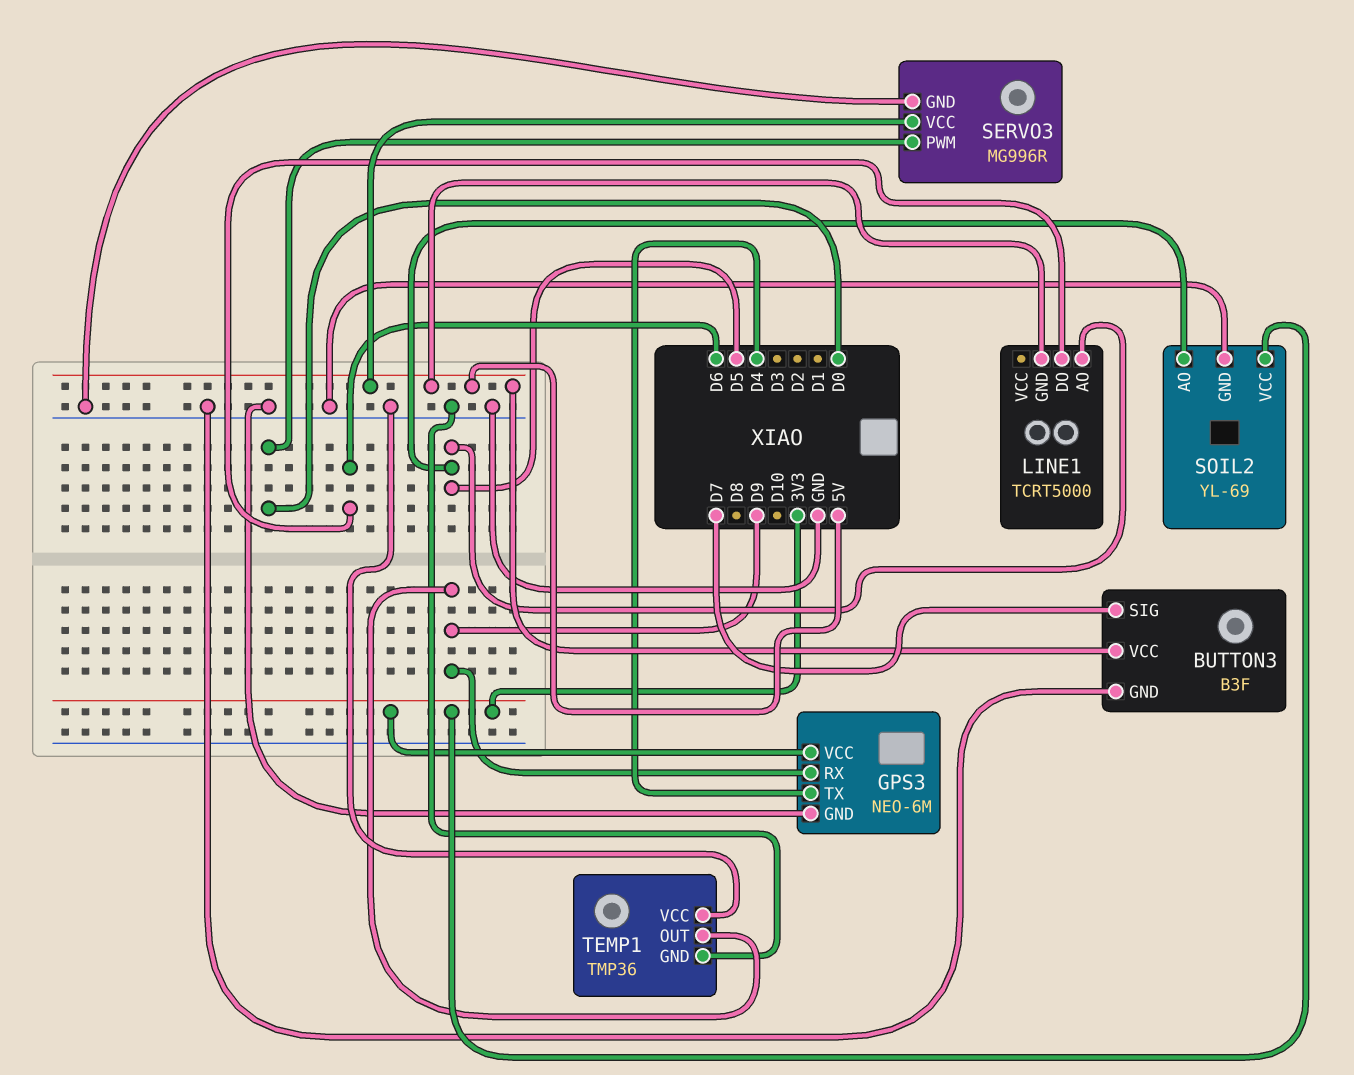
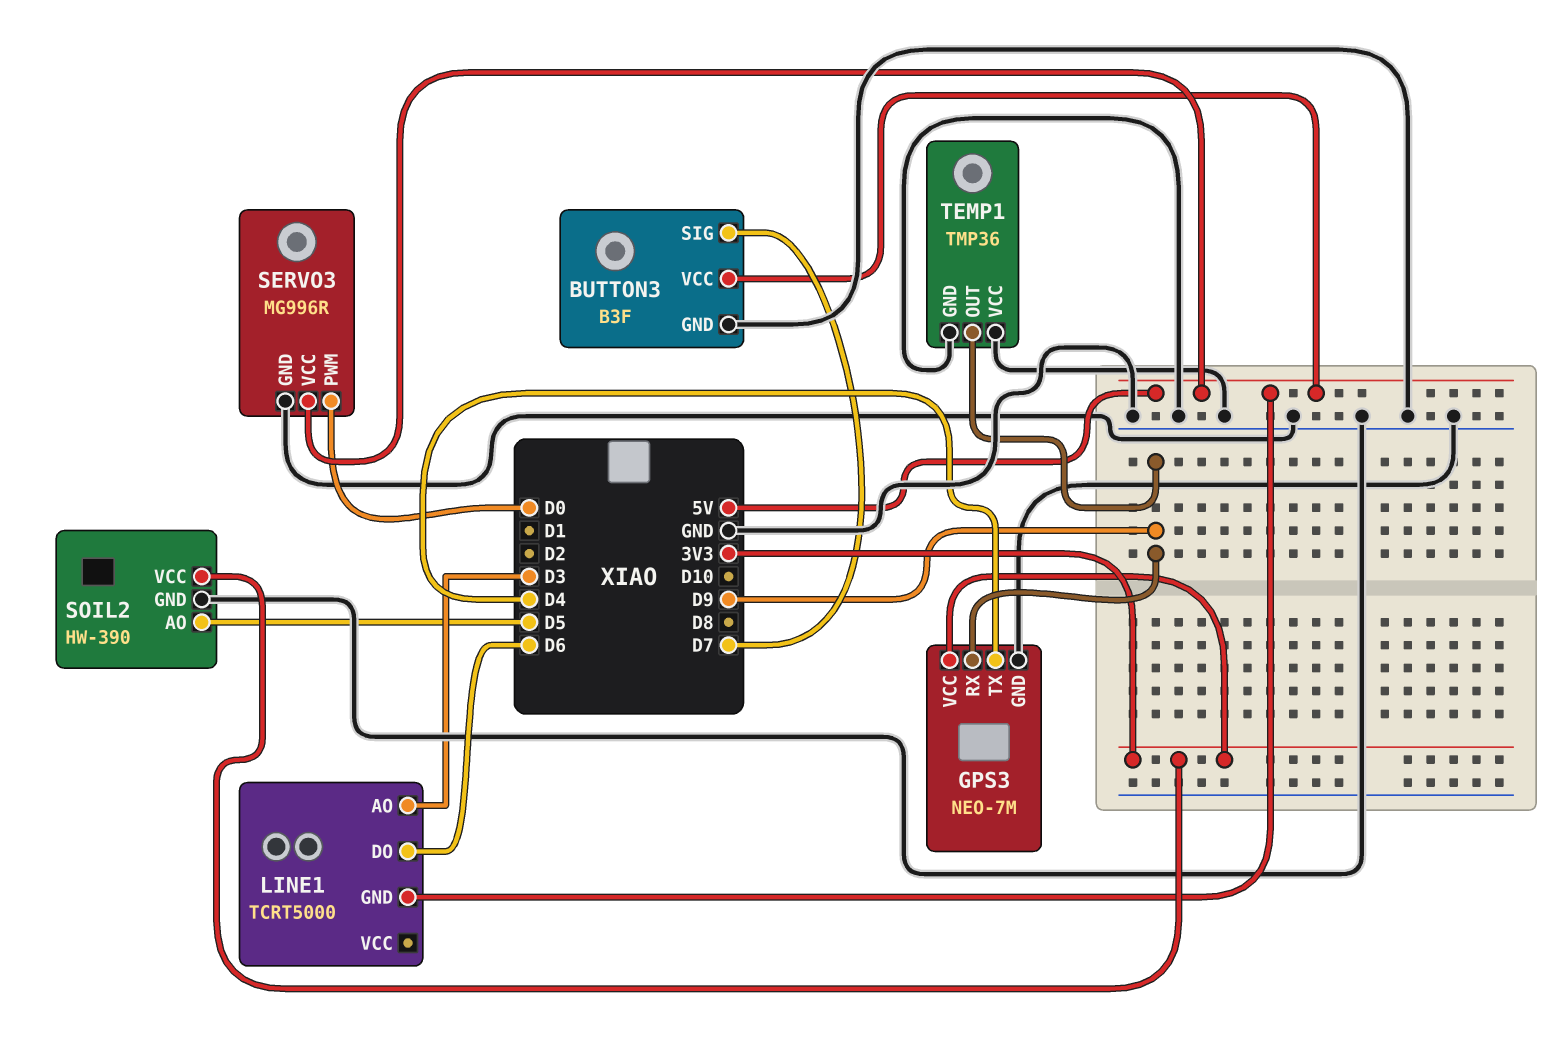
GPS3: NEO-6M -> NEO-7M
LINE1 pin AO: D5 -> D3
SOIL2: YL-69 -> HW-390

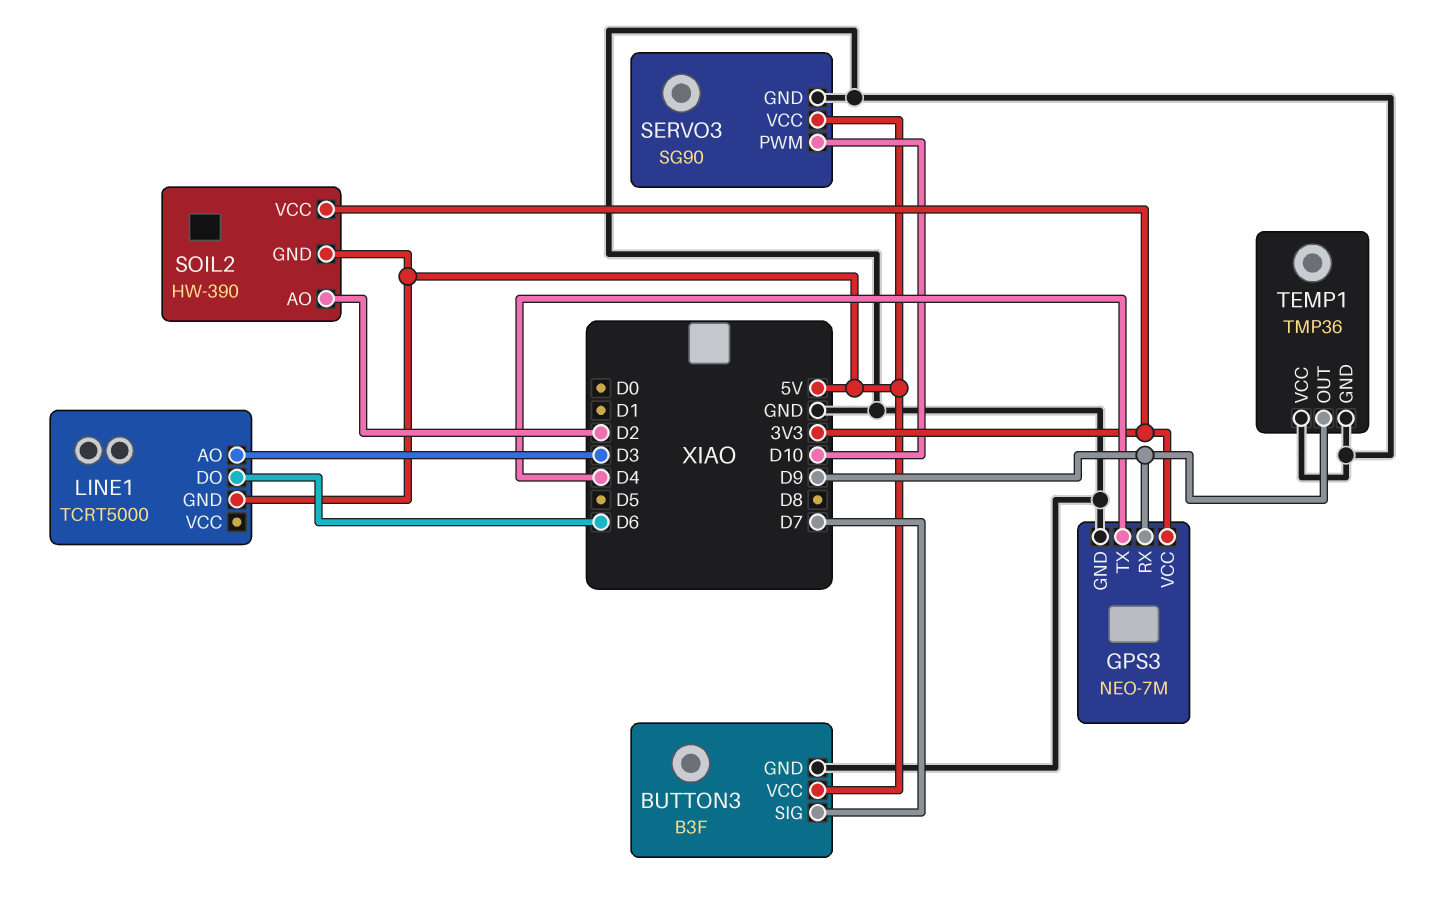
SERVO3: MG996R -> SG90
SERVO3 pin PWM: D0 -> D10
SOIL2 pin AO: D5 -> D2
SOIL2 pin GND: GND -> 5V

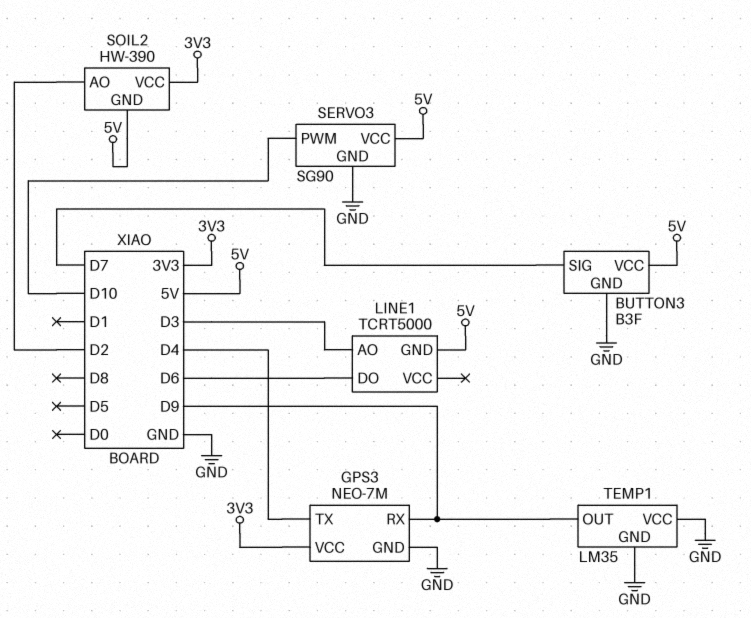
TEMP1: TMP36 -> LM35

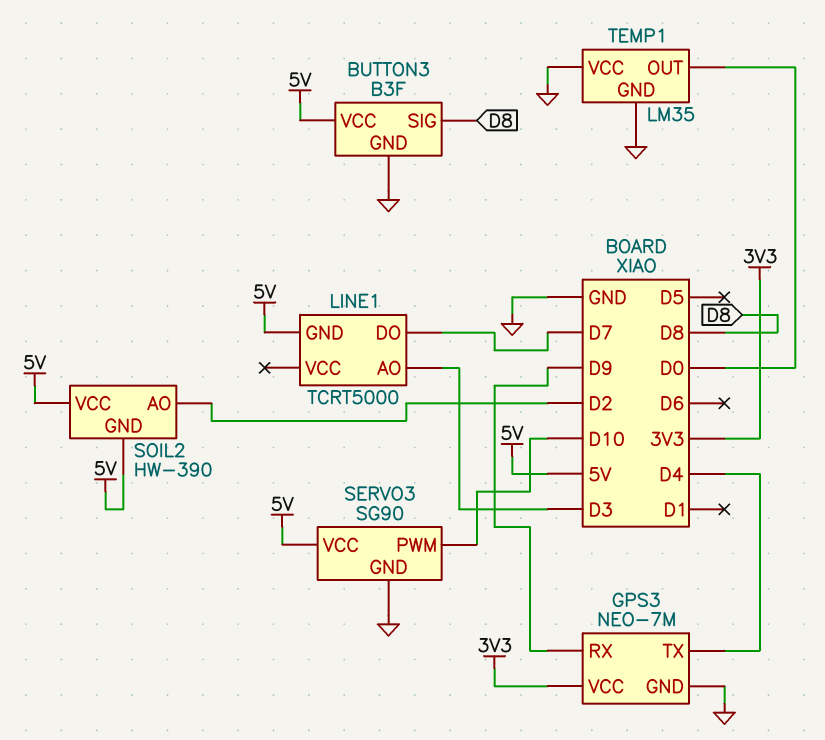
BUTTON3 pin SIG: D7 -> D8
LINE1 pin DO: D6 -> D7
SOIL2 pin VCC: 3V3 -> 5V
TEMP1 pin OUT: D9 -> D0

